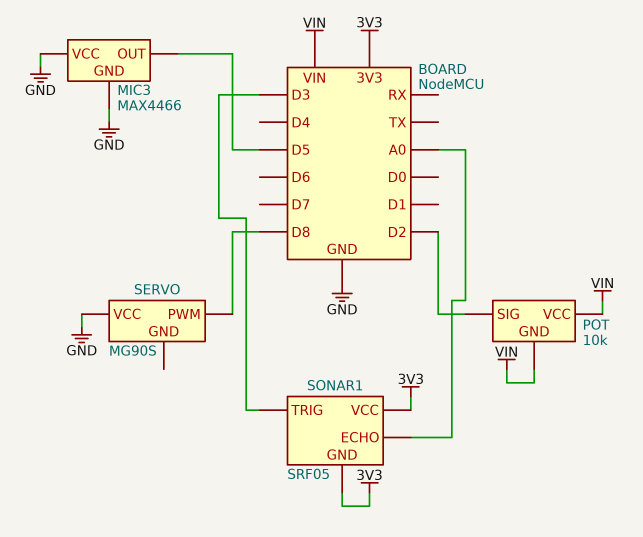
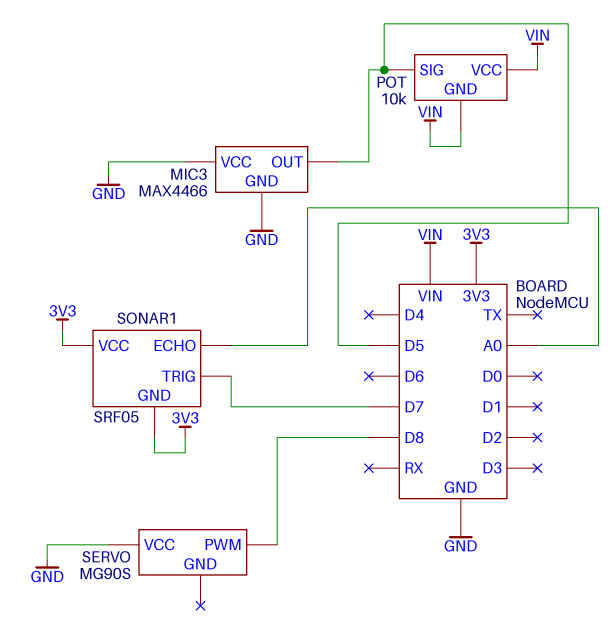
POT pin SIG: D2 -> D5
SONAR1 pin TRIG: D3 -> D7

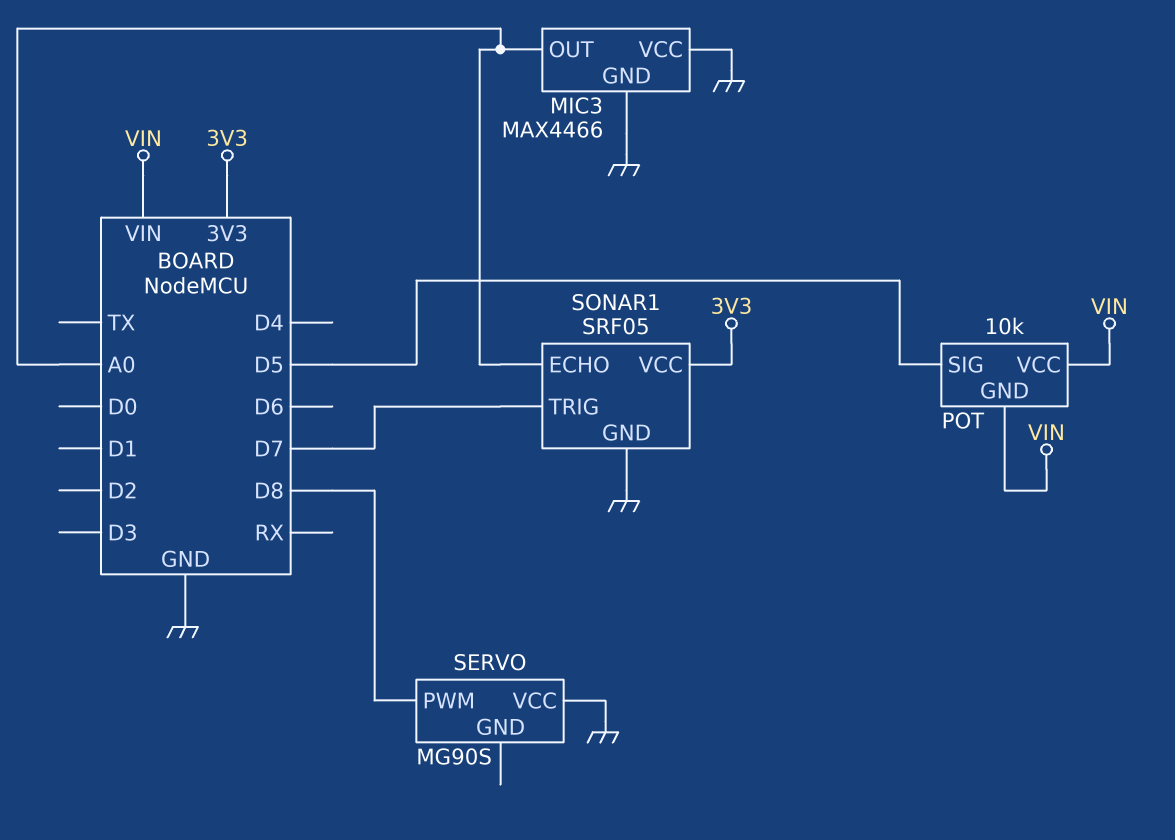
MIC3 pin OUT: D5 -> A0
SONAR1 pin GND: 3V3 -> GND

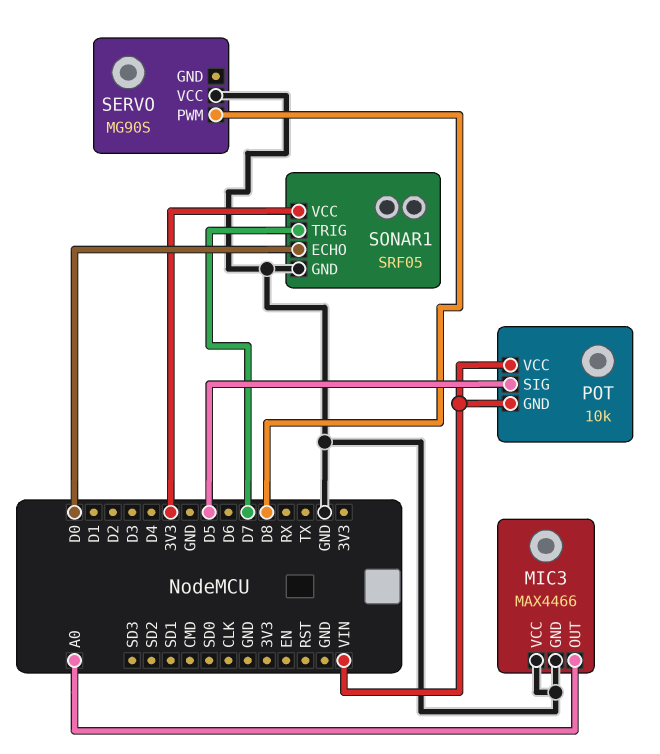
SONAR1 pin ECHO: A0 -> D0

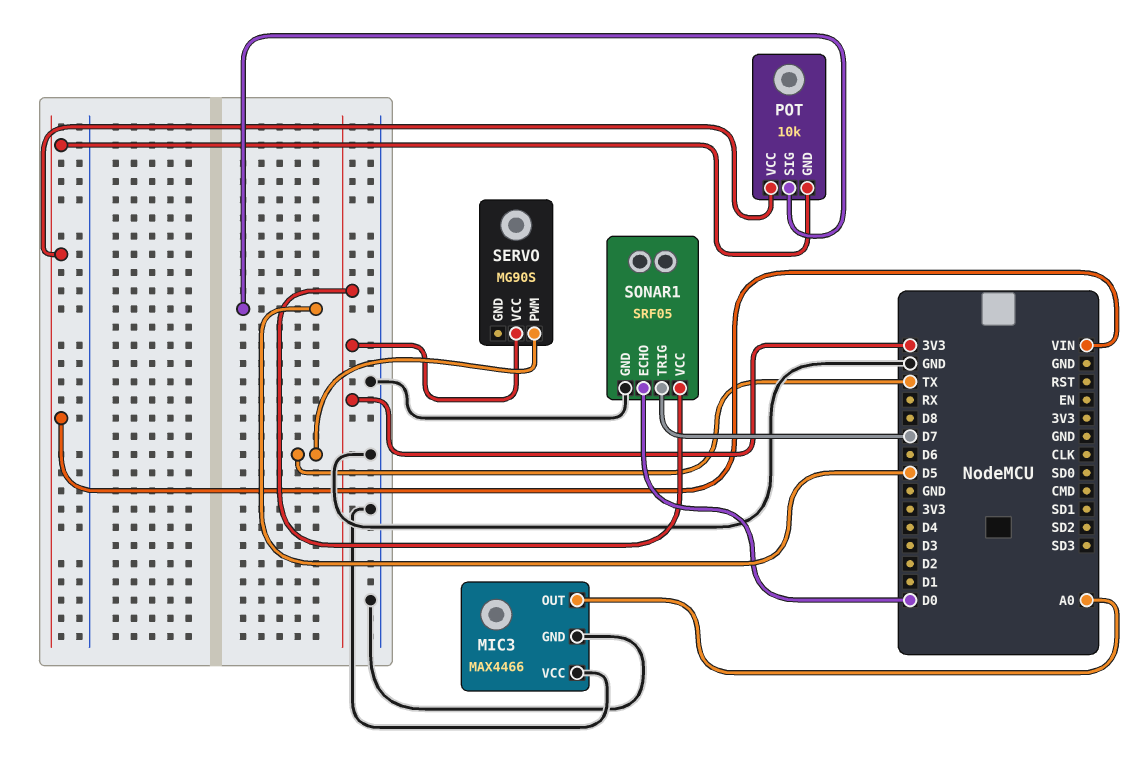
SERVO pin PWM: D8 -> TX
SERVO pin VCC: GND -> 3V3

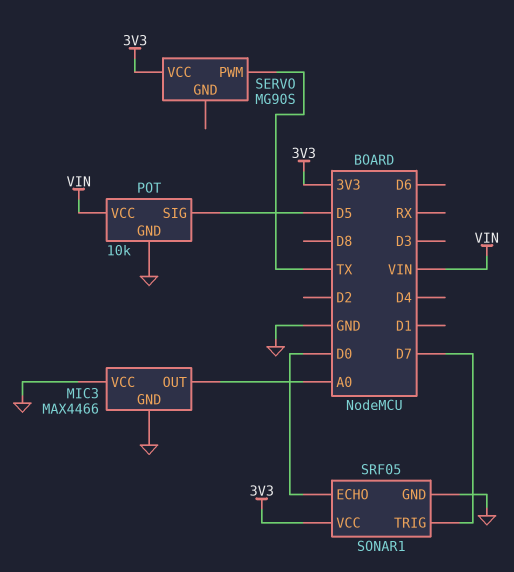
POT pin GND: VIN -> GND

